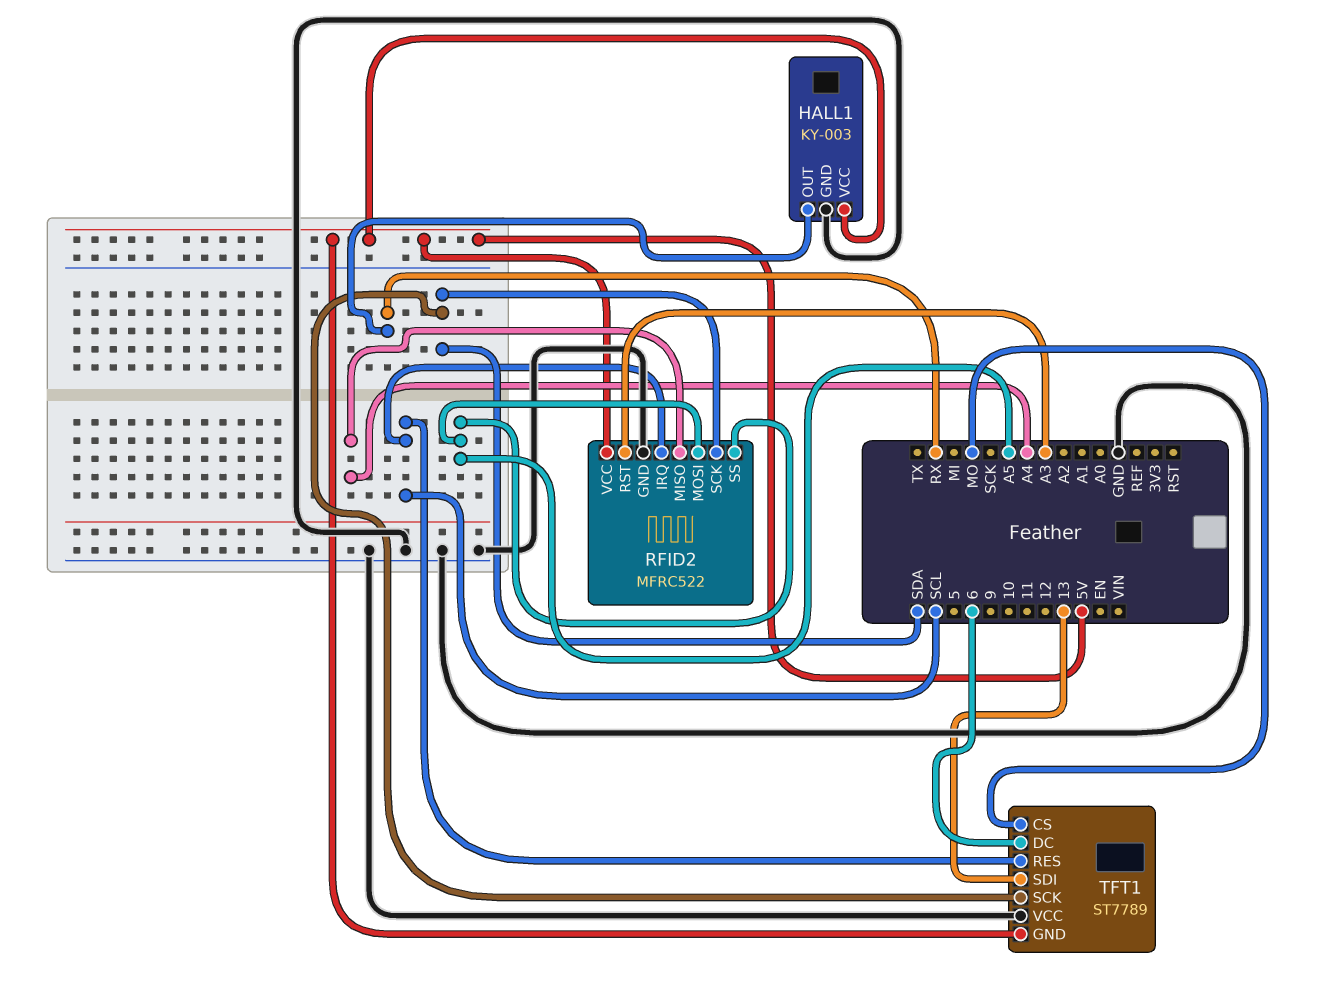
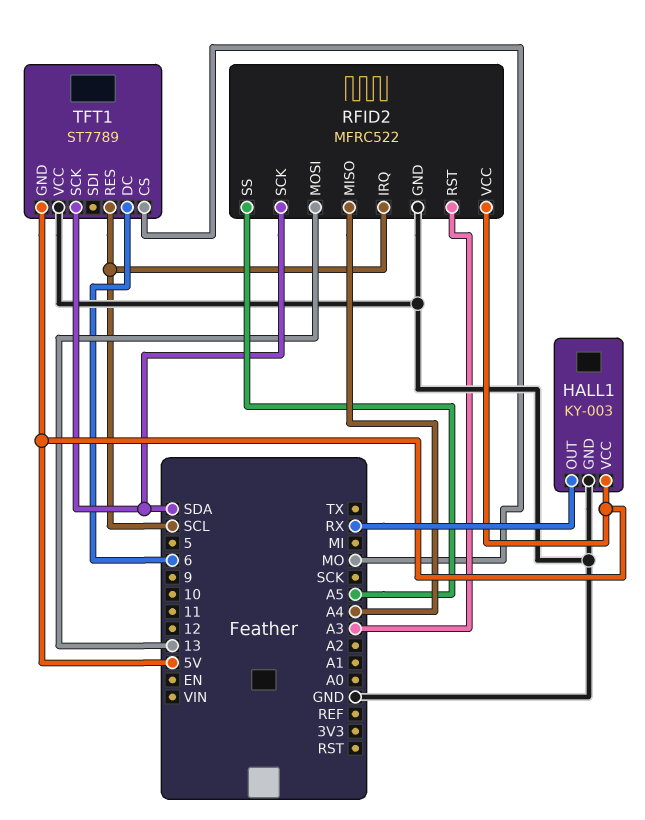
RFID2 pin MOSI: A5 -> 13
TFT1 pin SDI: 13 -> none

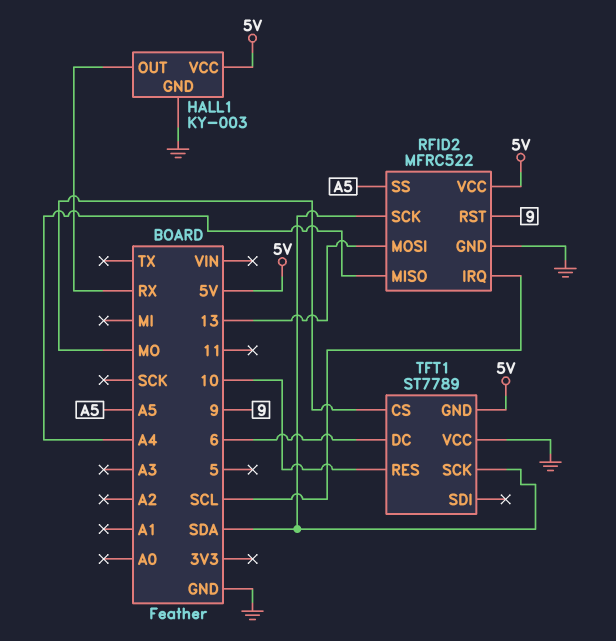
RFID2 pin RST: A3 -> 9
TFT1 pin RES: SCL -> 10

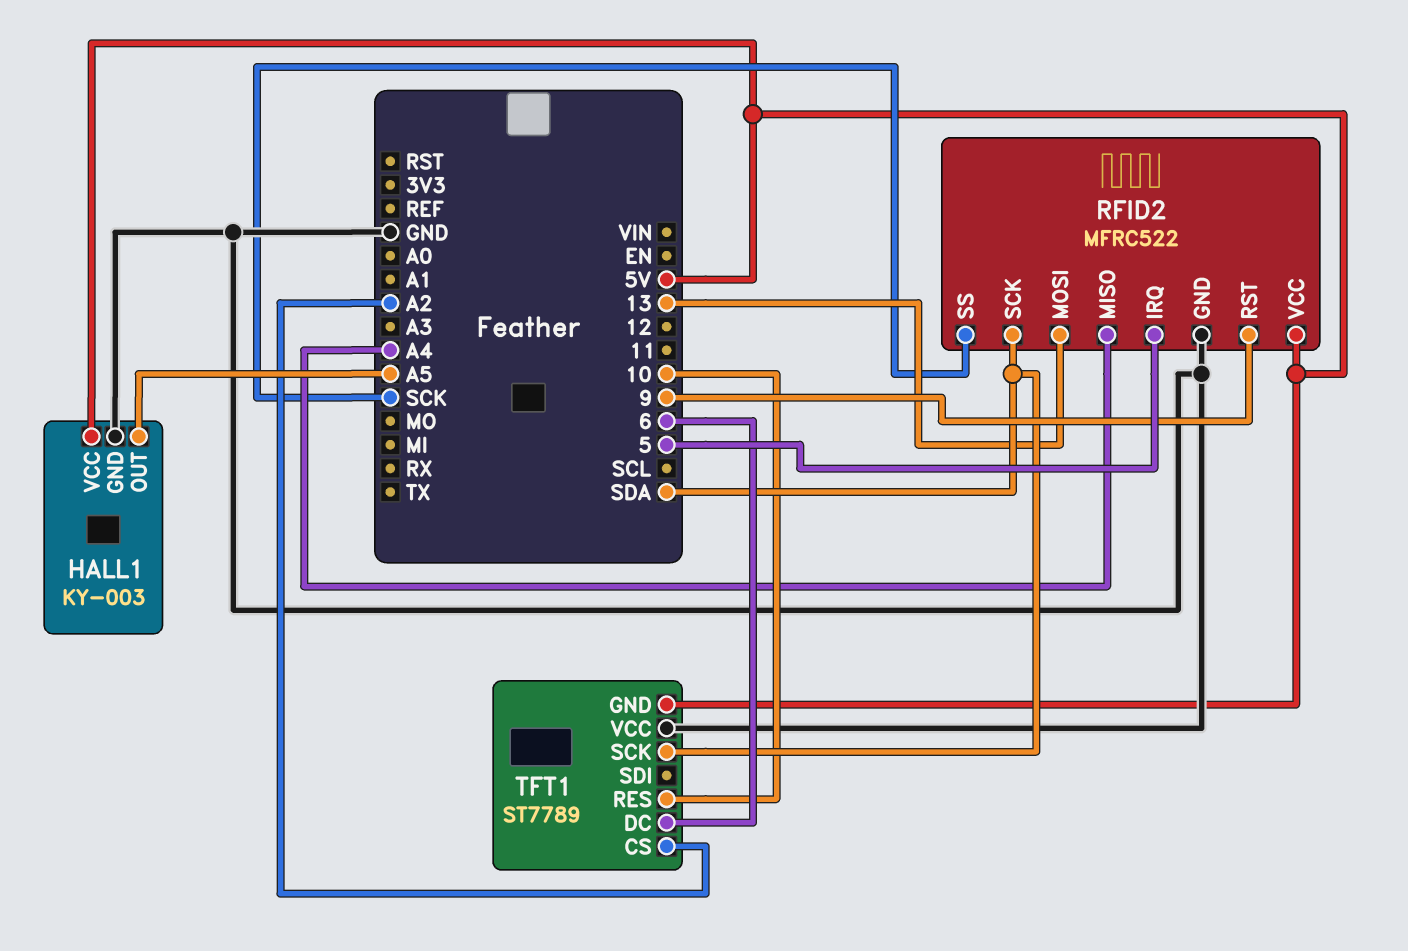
HALL1 pin OUT: RX -> A5
RFID2 pin IRQ: SCL -> 5
RFID2 pin SS: A5 -> SCK
TFT1 pin CS: MO -> A2

